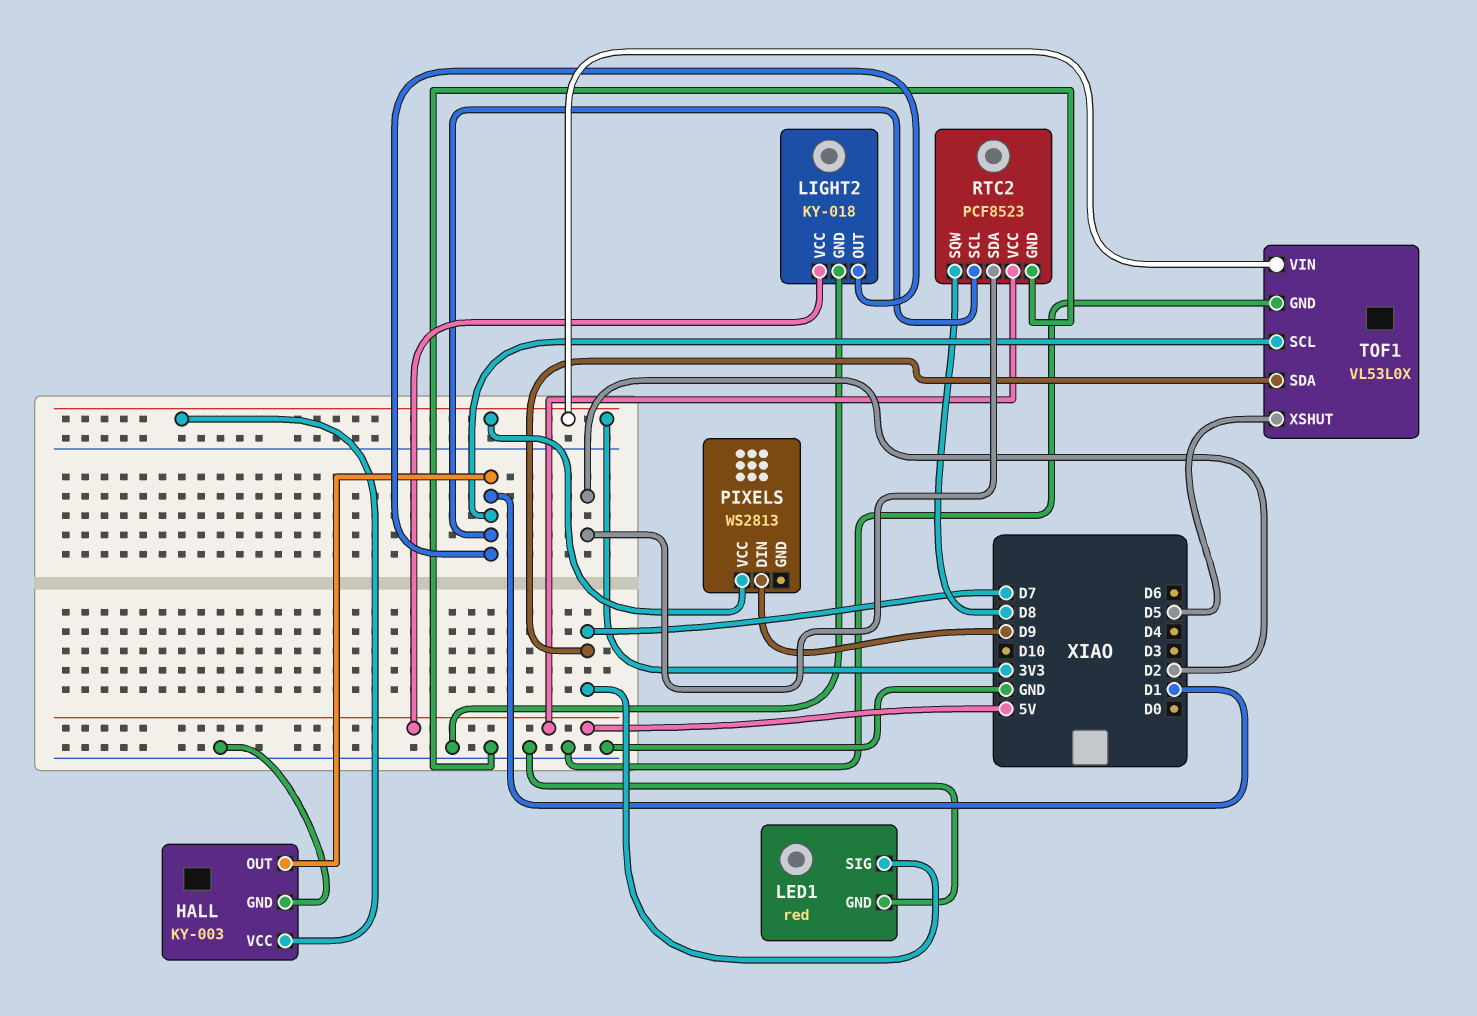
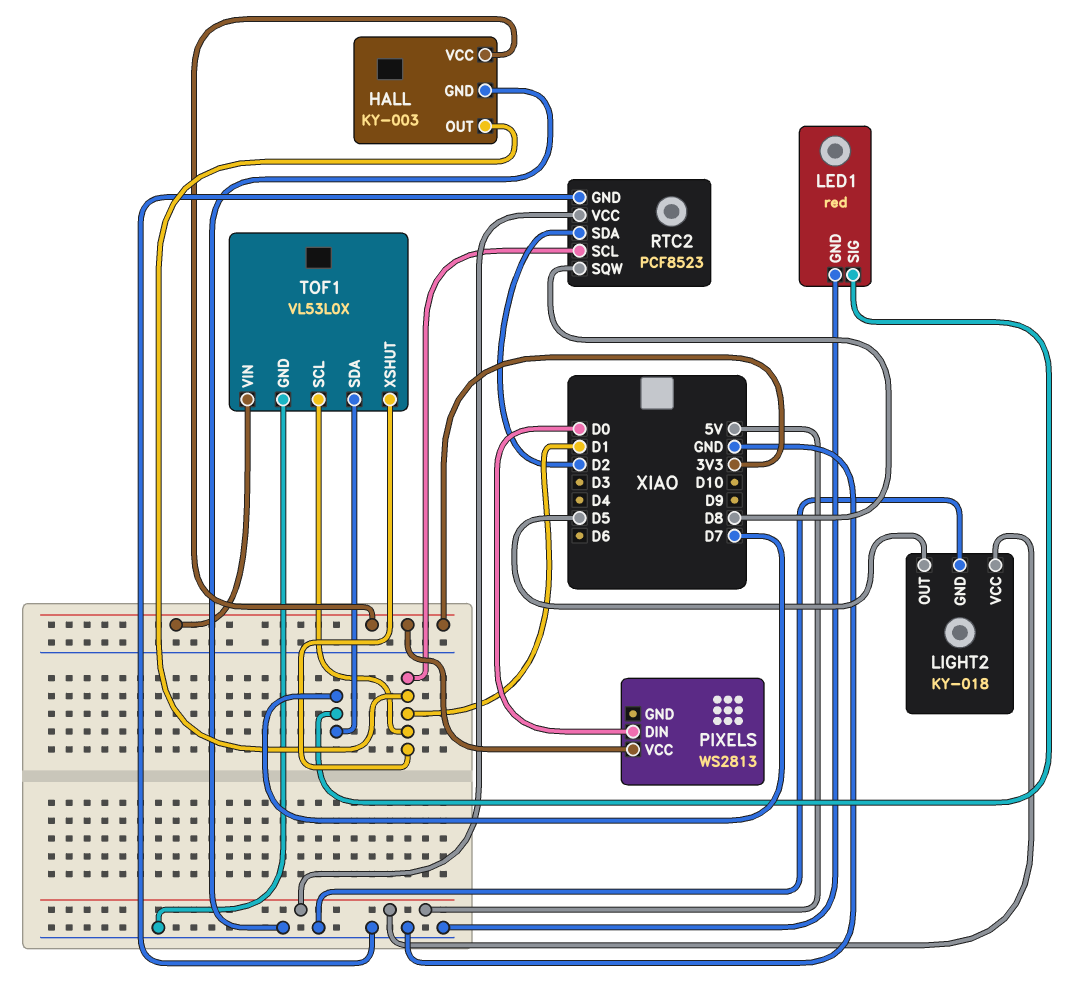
LIGHT2 pin OUT: D1 -> D5
PIXELS pin DIN: D9 -> D0
TOF1 pin XSHUT: D5 -> D1

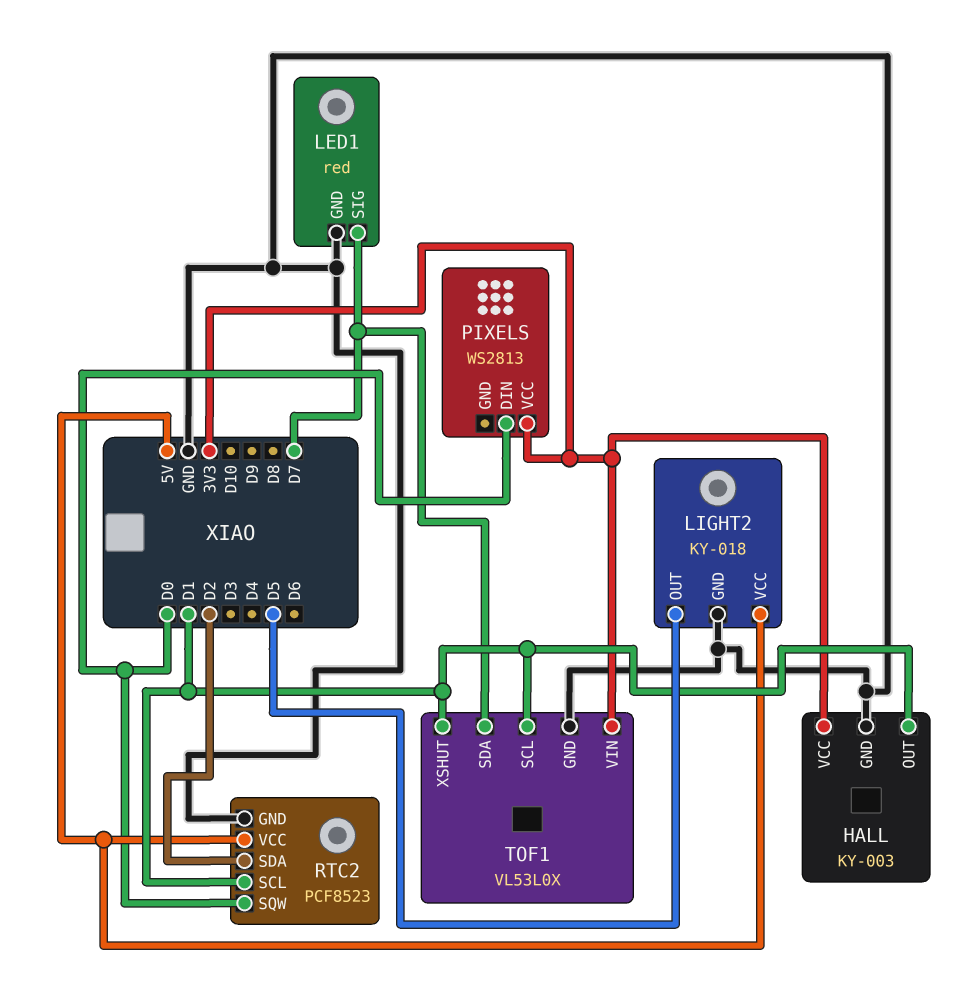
RTC2 pin SQW: D8 -> D0

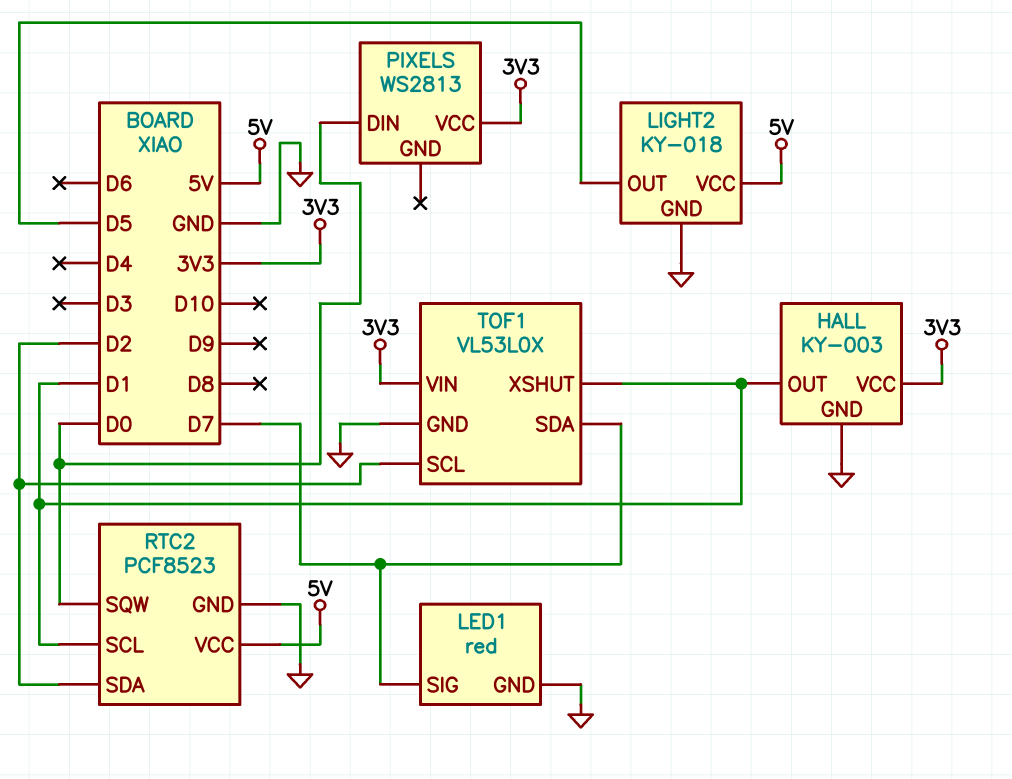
TOF1 pin SCL: D1 -> D2

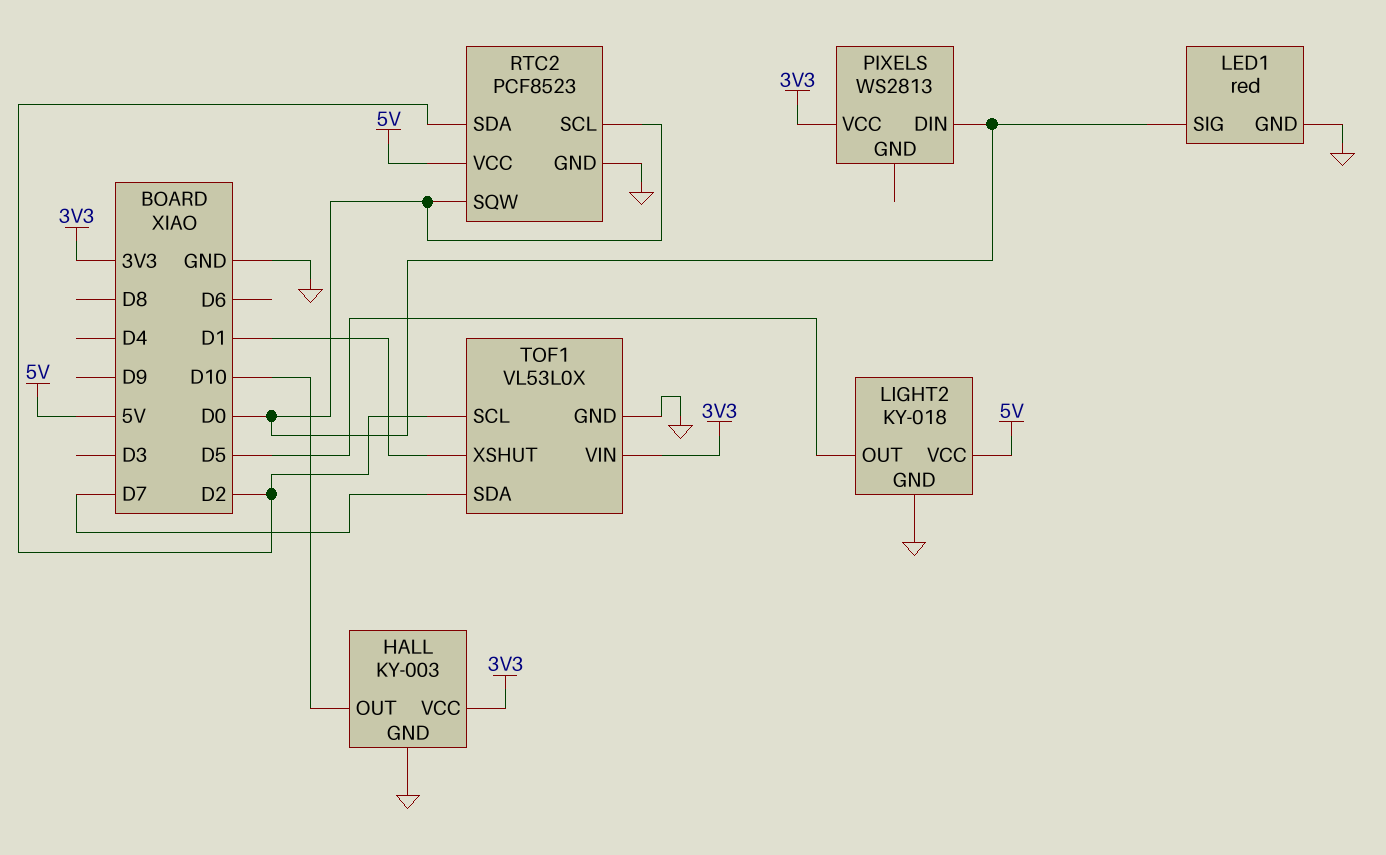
HALL pin OUT: D1 -> D10
LED1 pin SIG: D7 -> D0
RTC2 pin SCL: D1 -> D0

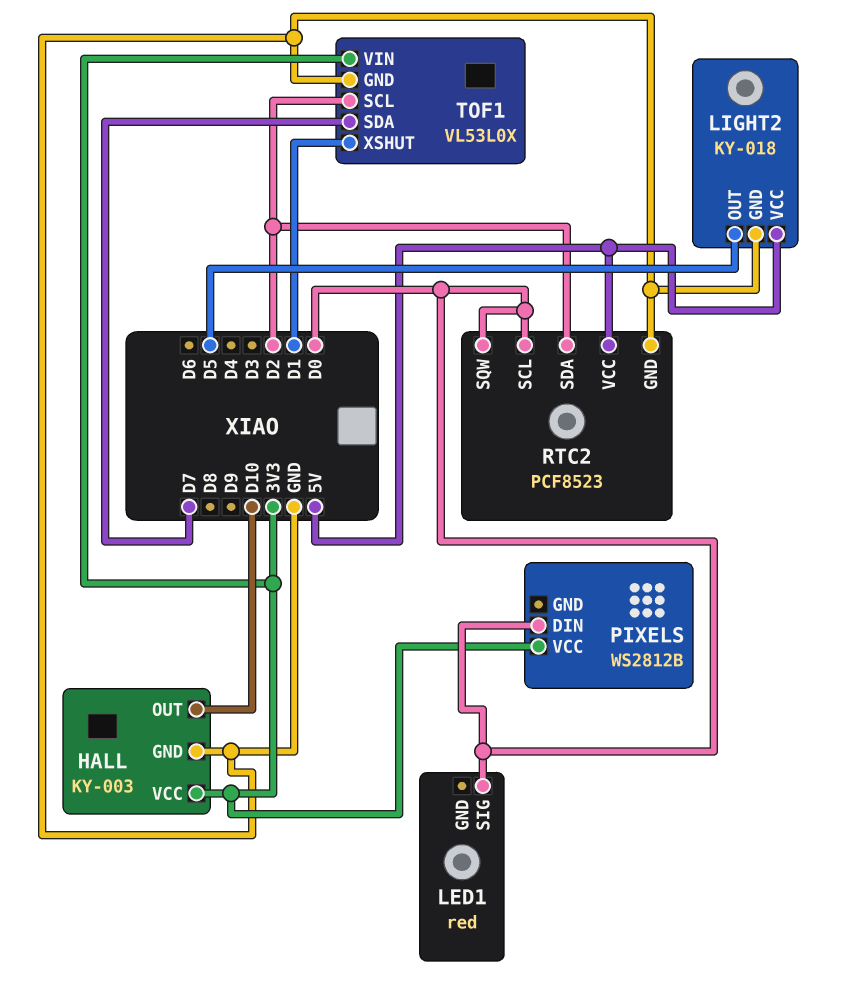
LED1 pin GND: GND -> none
PIXELS: WS2813 -> WS2812B

